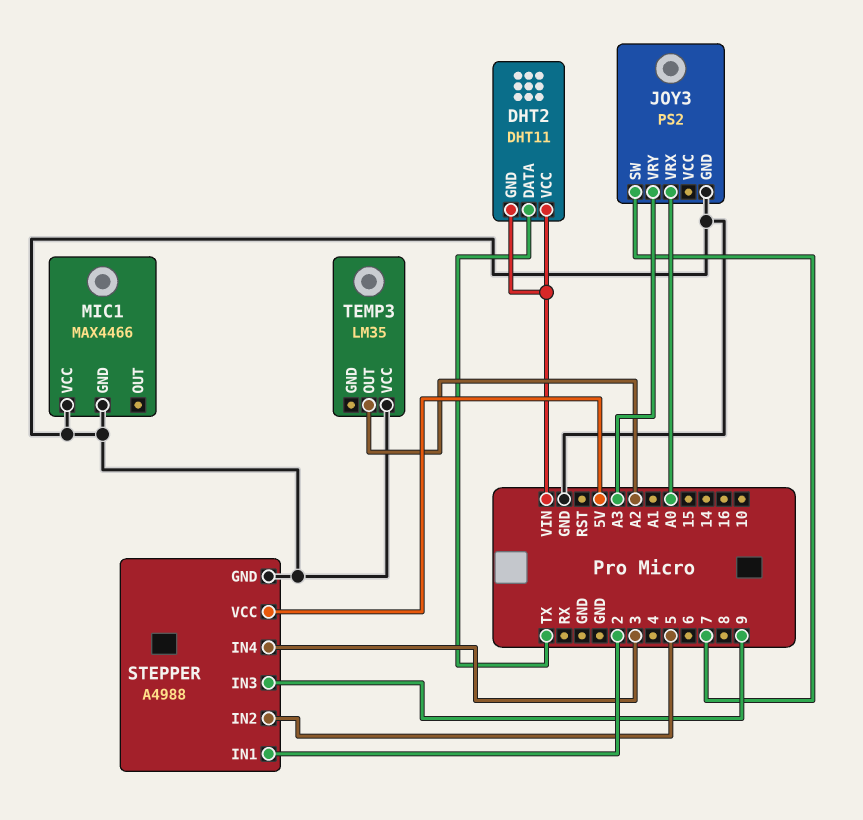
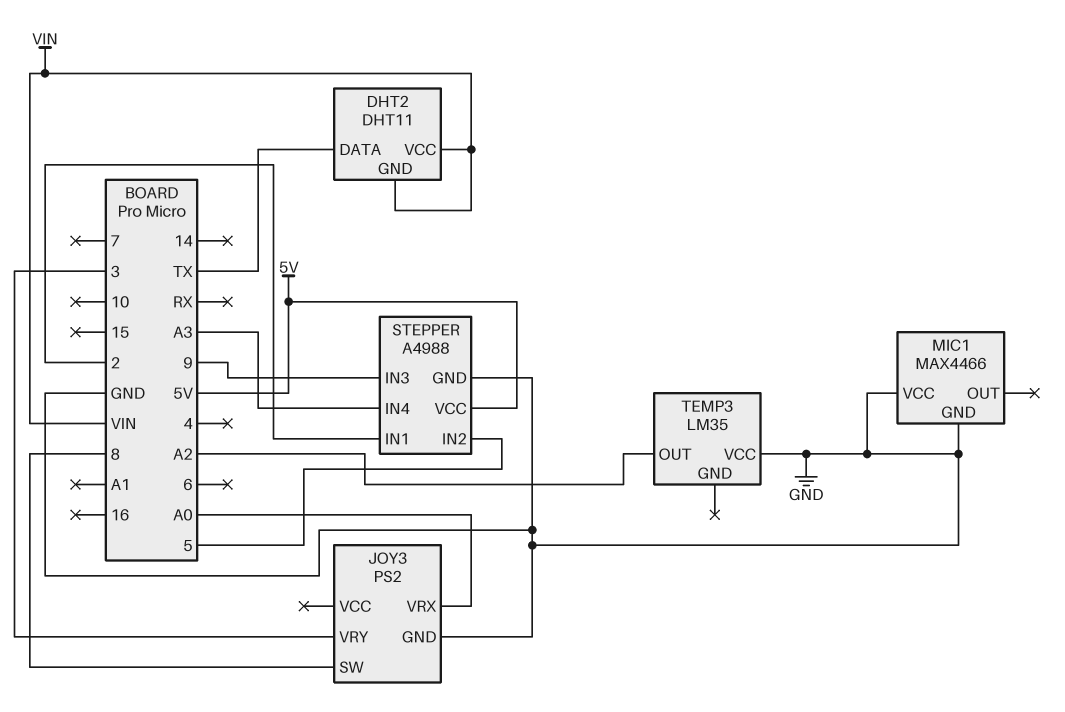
JOY3 pin SW: 7 -> 8
JOY3 pin VRY: A3 -> 3
STEPPER pin IN4: 3 -> A3

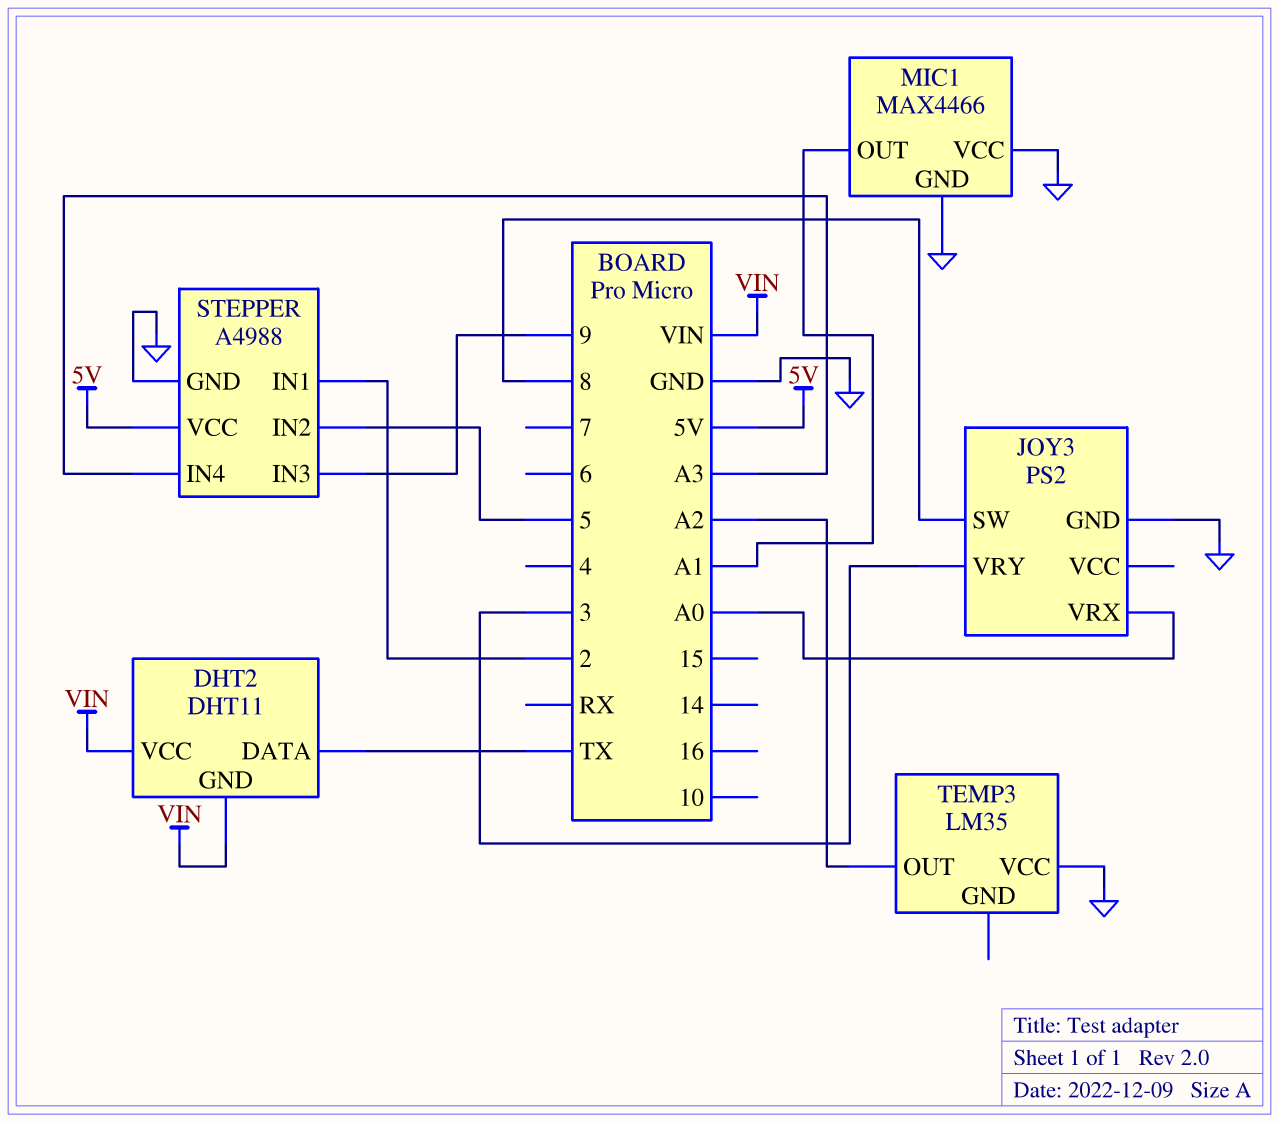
MIC1 pin OUT: none -> A1

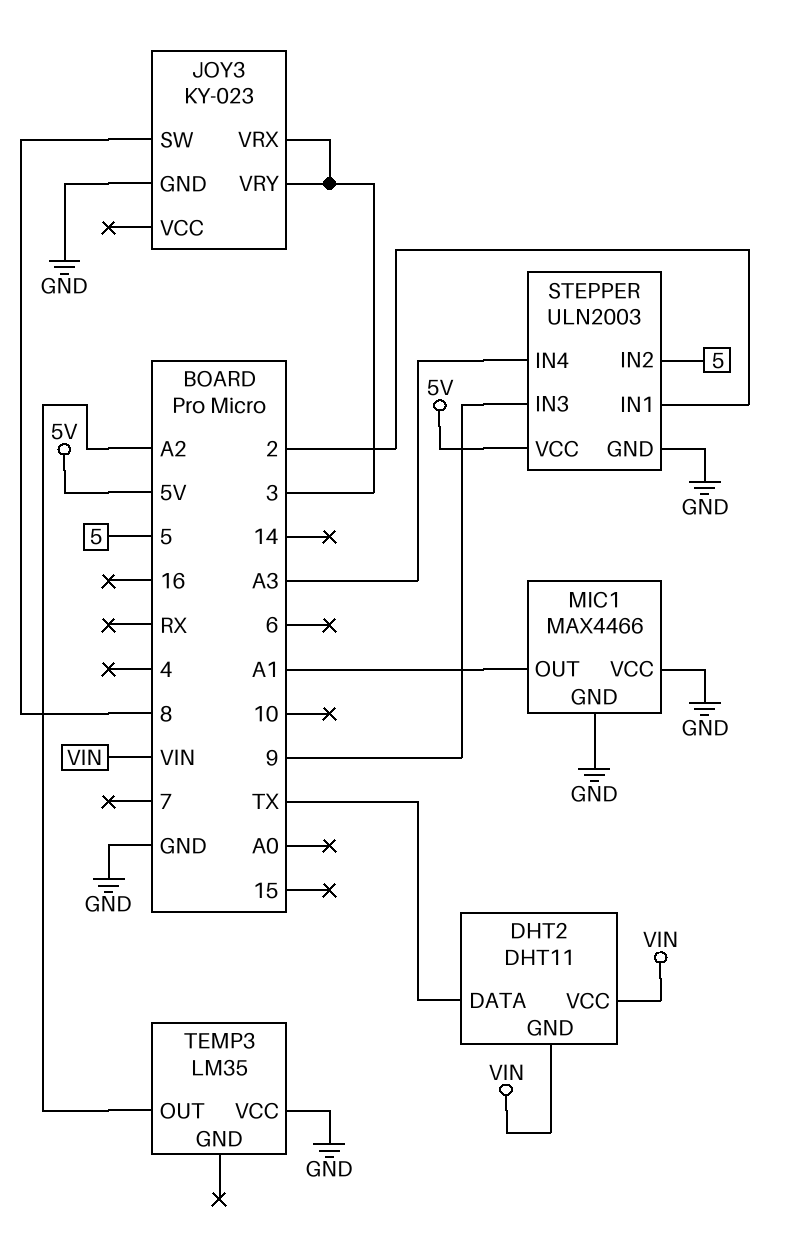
JOY3: PS2 -> KY-023
JOY3 pin VRX: A0 -> 3
STEPPER: A4988 -> ULN2003

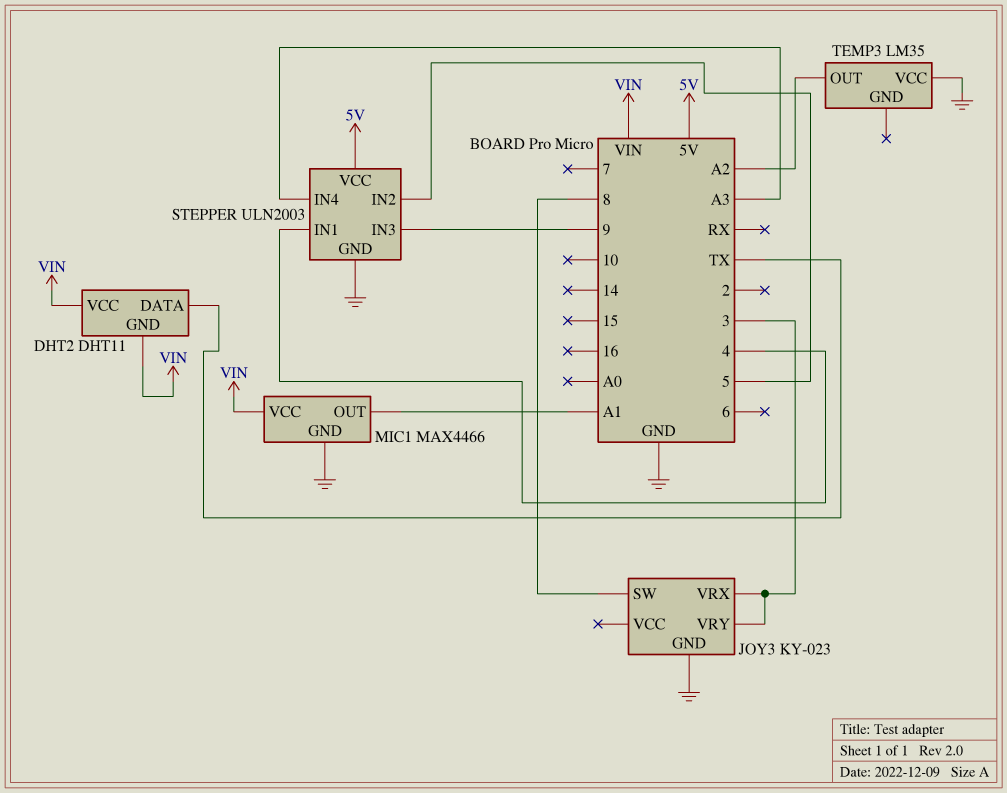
MIC1 pin VCC: GND -> VIN
STEPPER pin IN1: 2 -> 4

